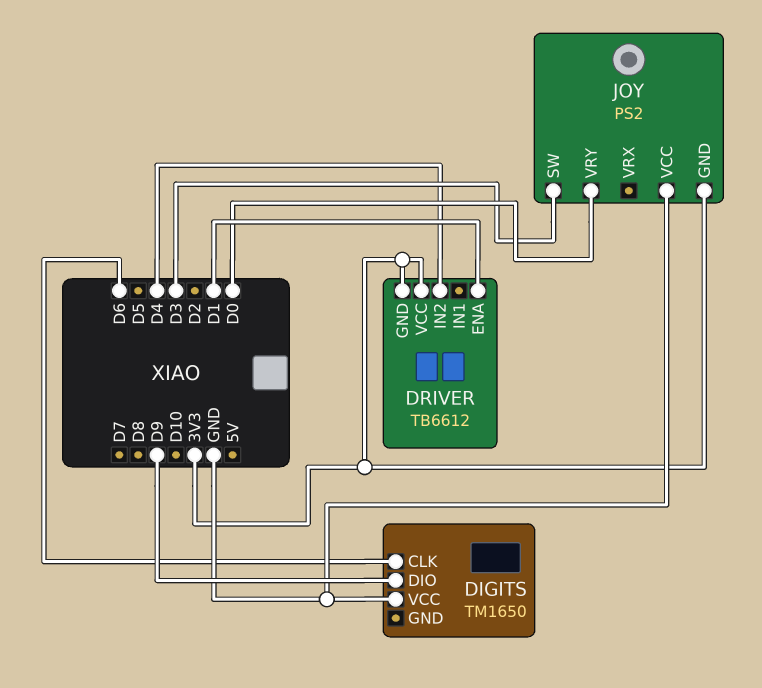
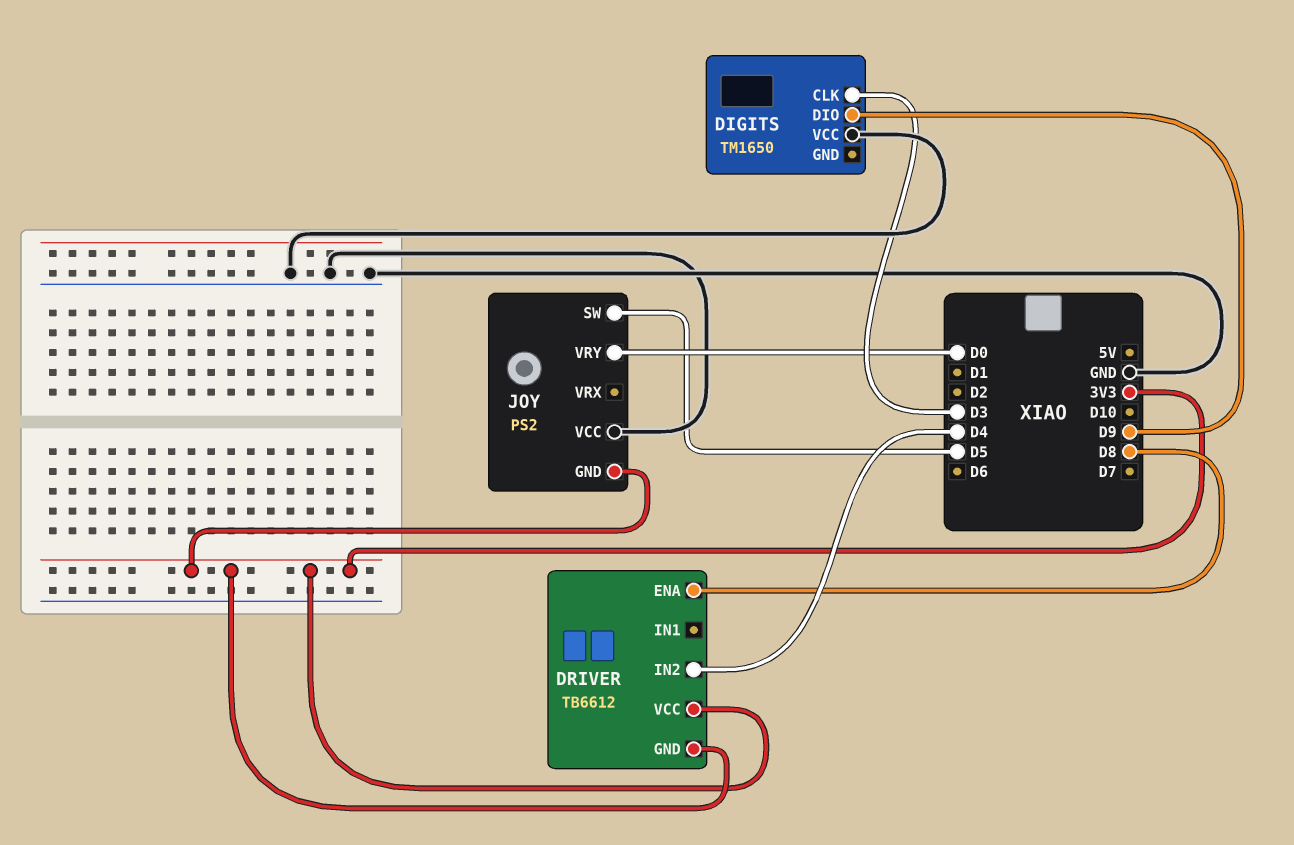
DIGITS pin CLK: D6 -> D3
DRIVER pin ENA: D1 -> D8
JOY pin SW: D3 -> D5

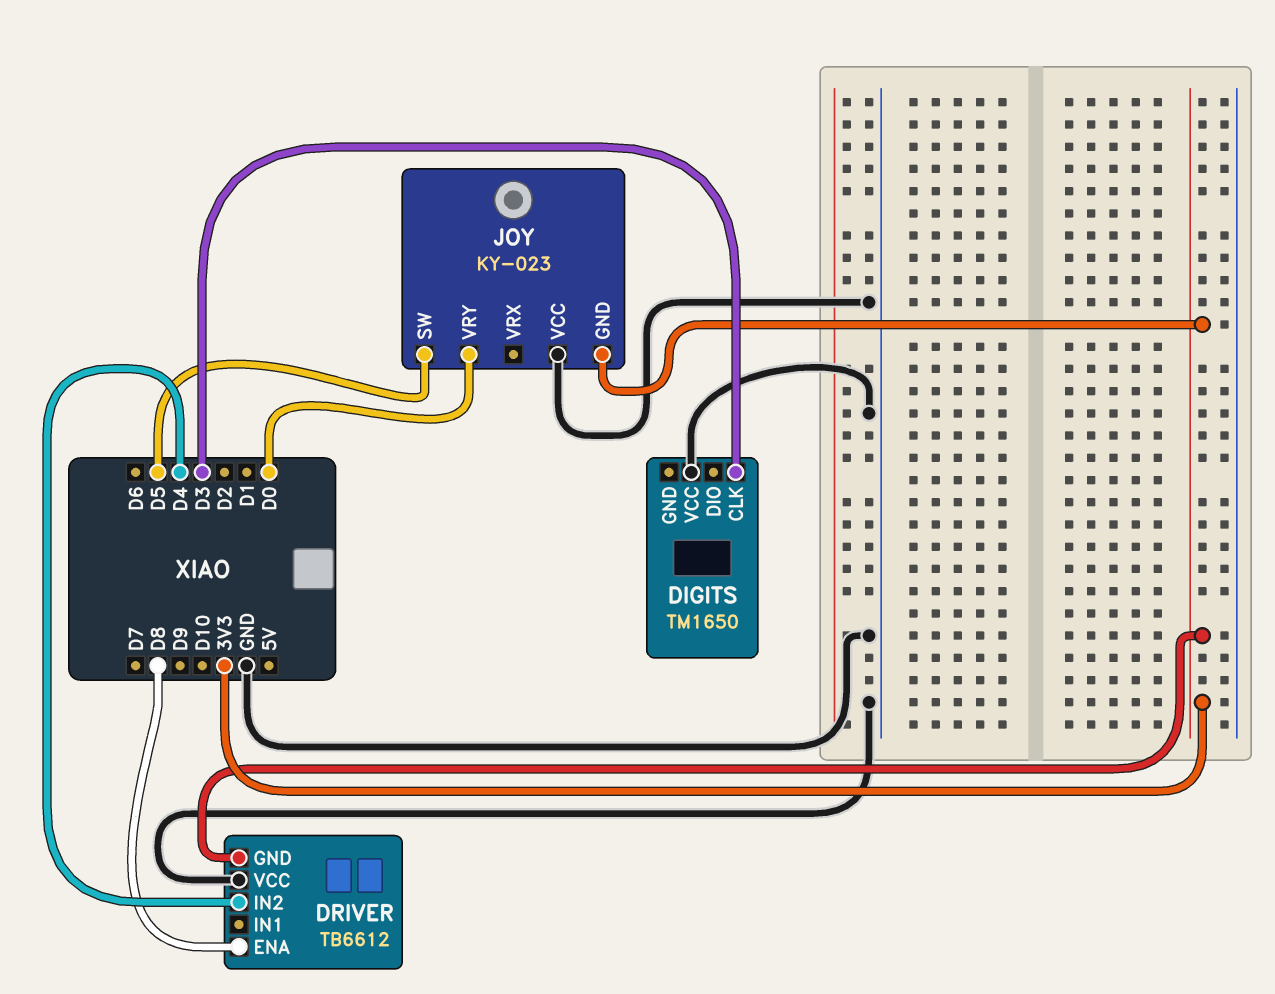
DIGITS pin DIO: D9 -> none
DRIVER pin VCC: 3V3 -> GND
JOY: PS2 -> KY-023

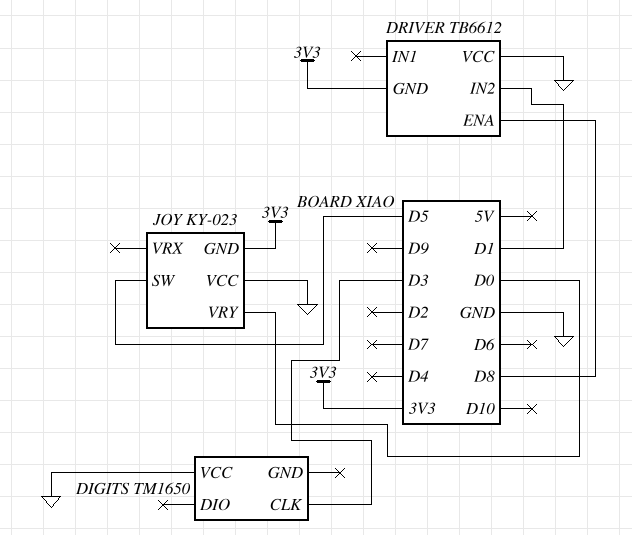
DRIVER pin IN2: D4 -> D1

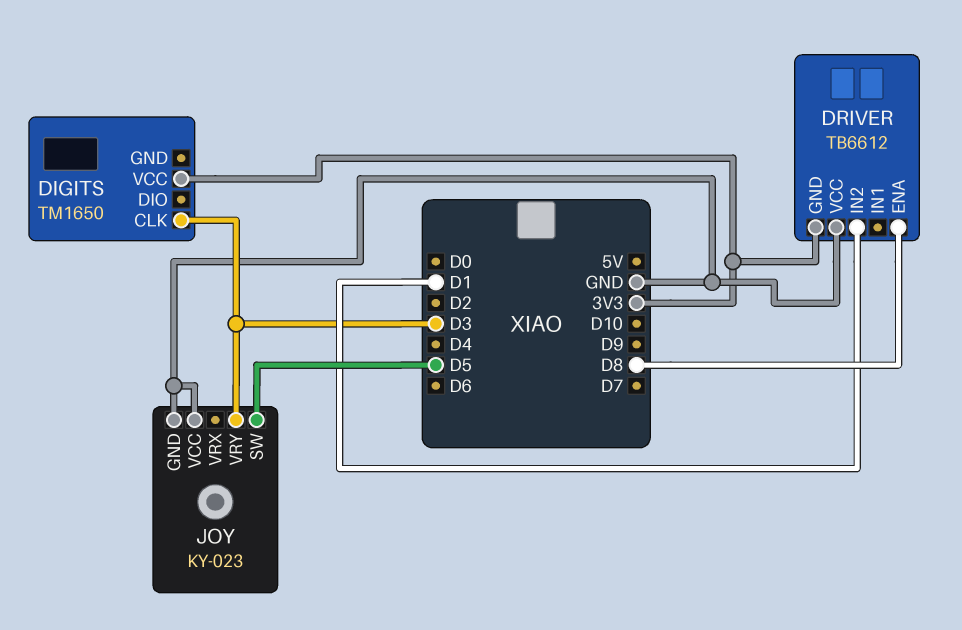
DIGITS pin VCC: GND -> 3V3
JOY pin GND: 3V3 -> GND
JOY pin VRY: D0 -> D3

